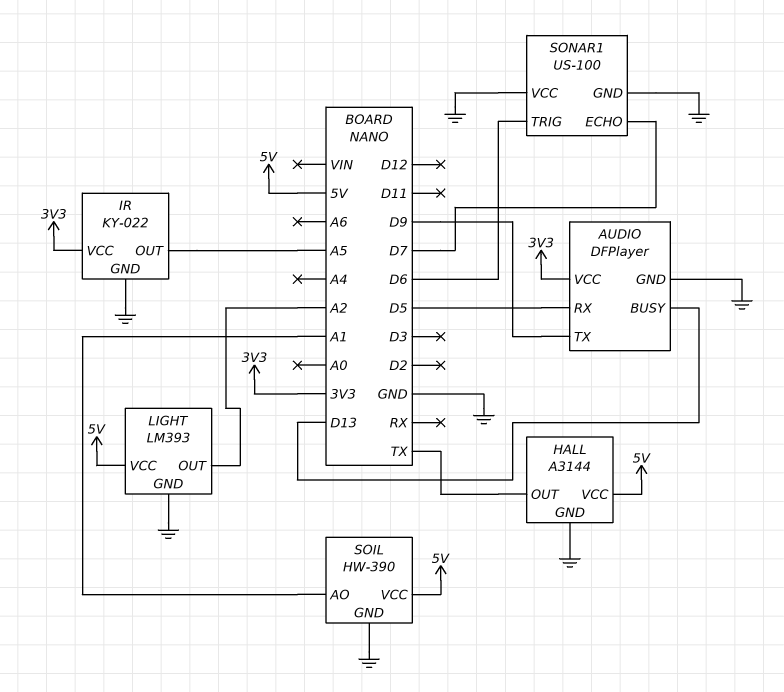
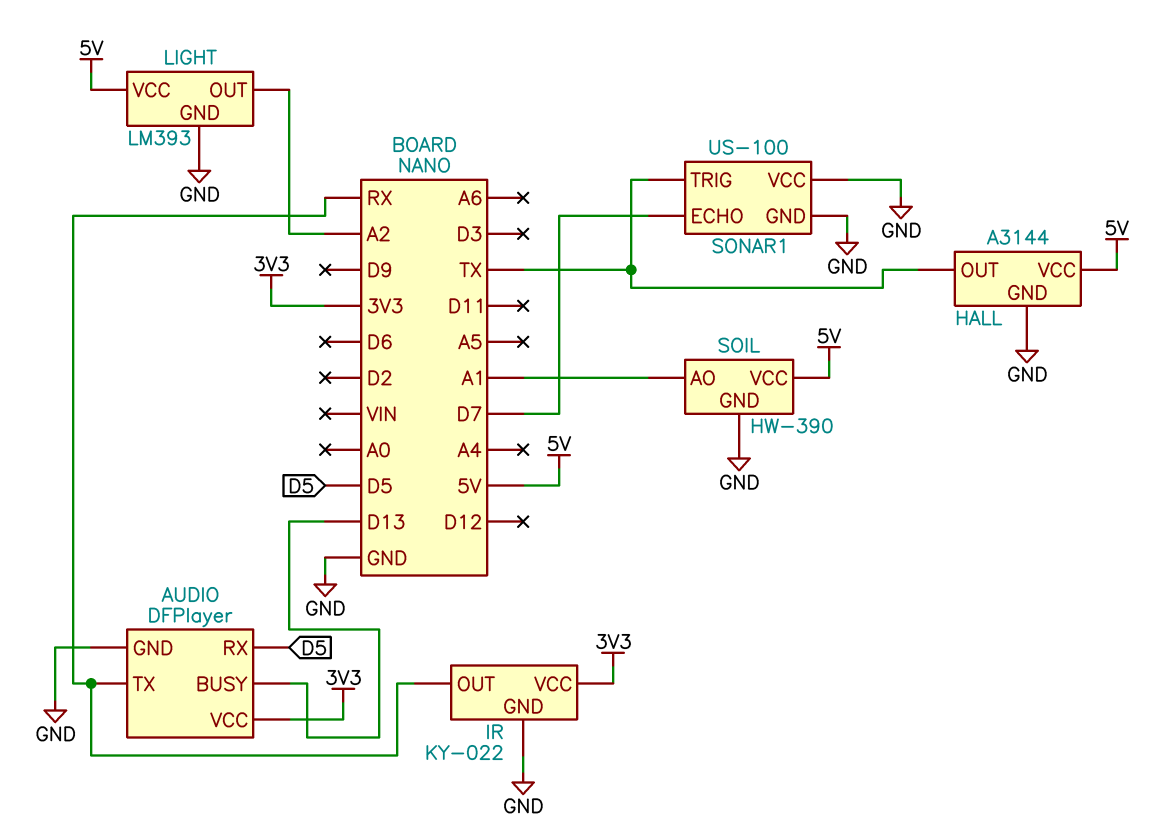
AUDIO pin TX: D9 -> RX
IR pin OUT: A5 -> RX
SONAR1 pin TRIG: D6 -> TX

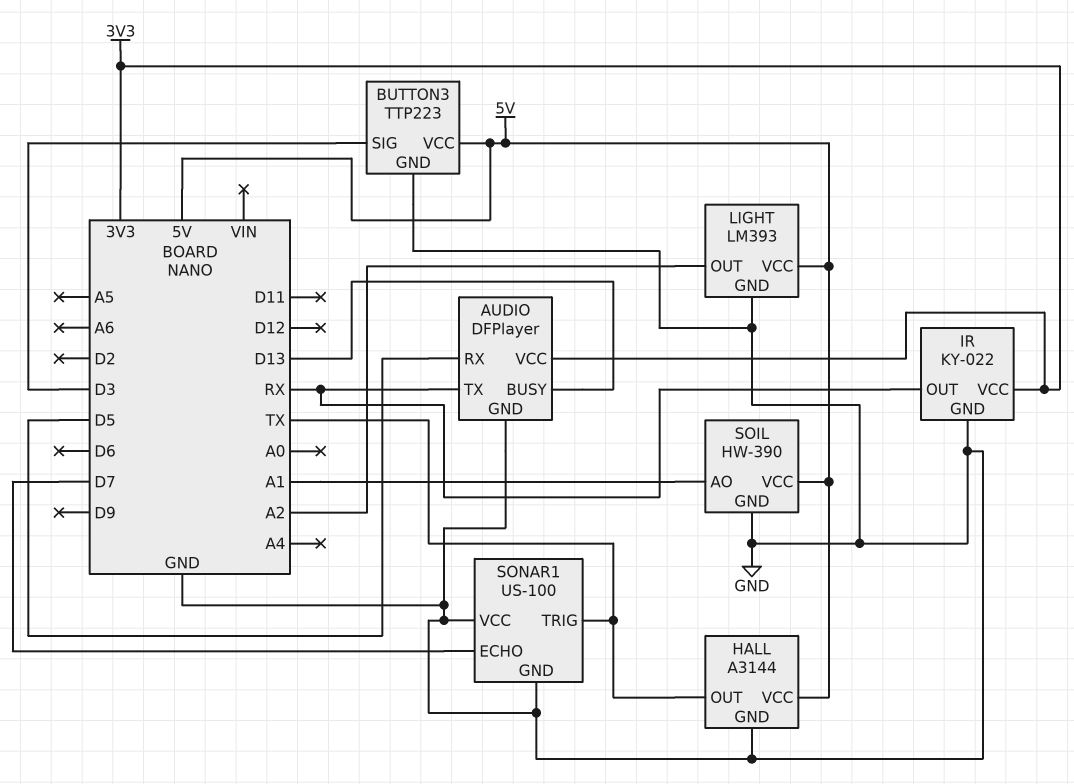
BUTTON3: none -> TTP223
BUTTON3 pin GND: none -> GND
BUTTON3 pin SIG: none -> D3
BUTTON3 pin VCC: none -> 5V

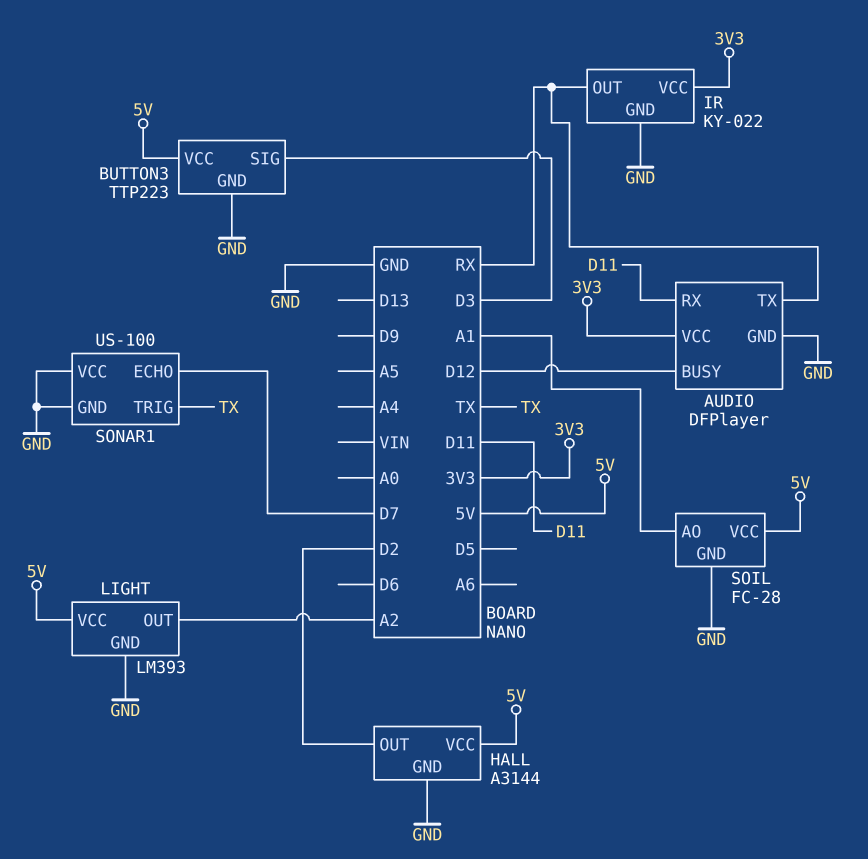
AUDIO pin BUSY: D13 -> D12
AUDIO pin RX: D5 -> D11
HALL pin OUT: TX -> D2
SOIL: HW-390 -> FC-28

